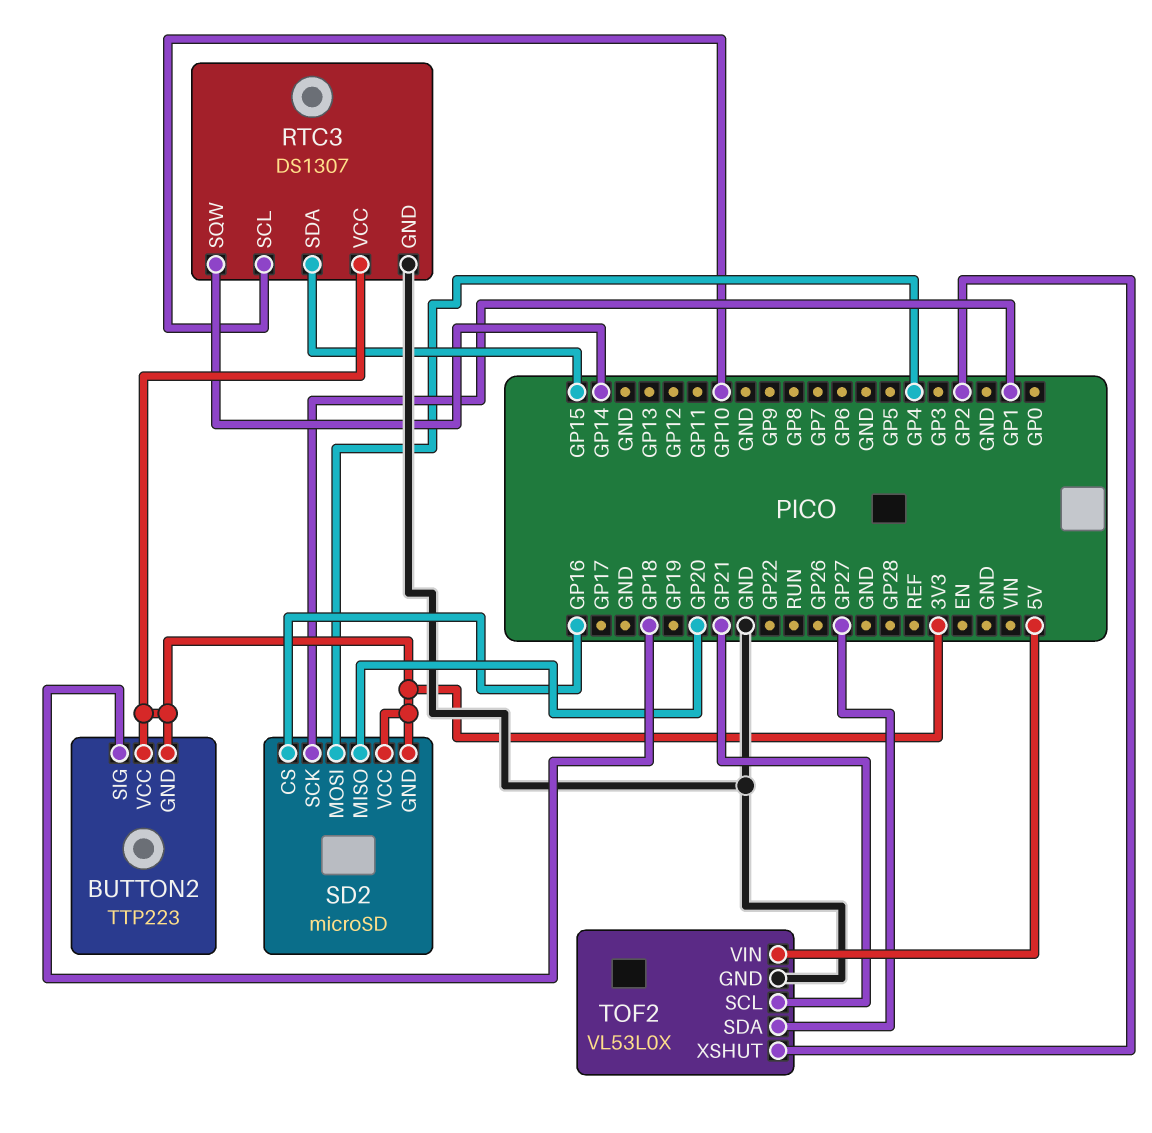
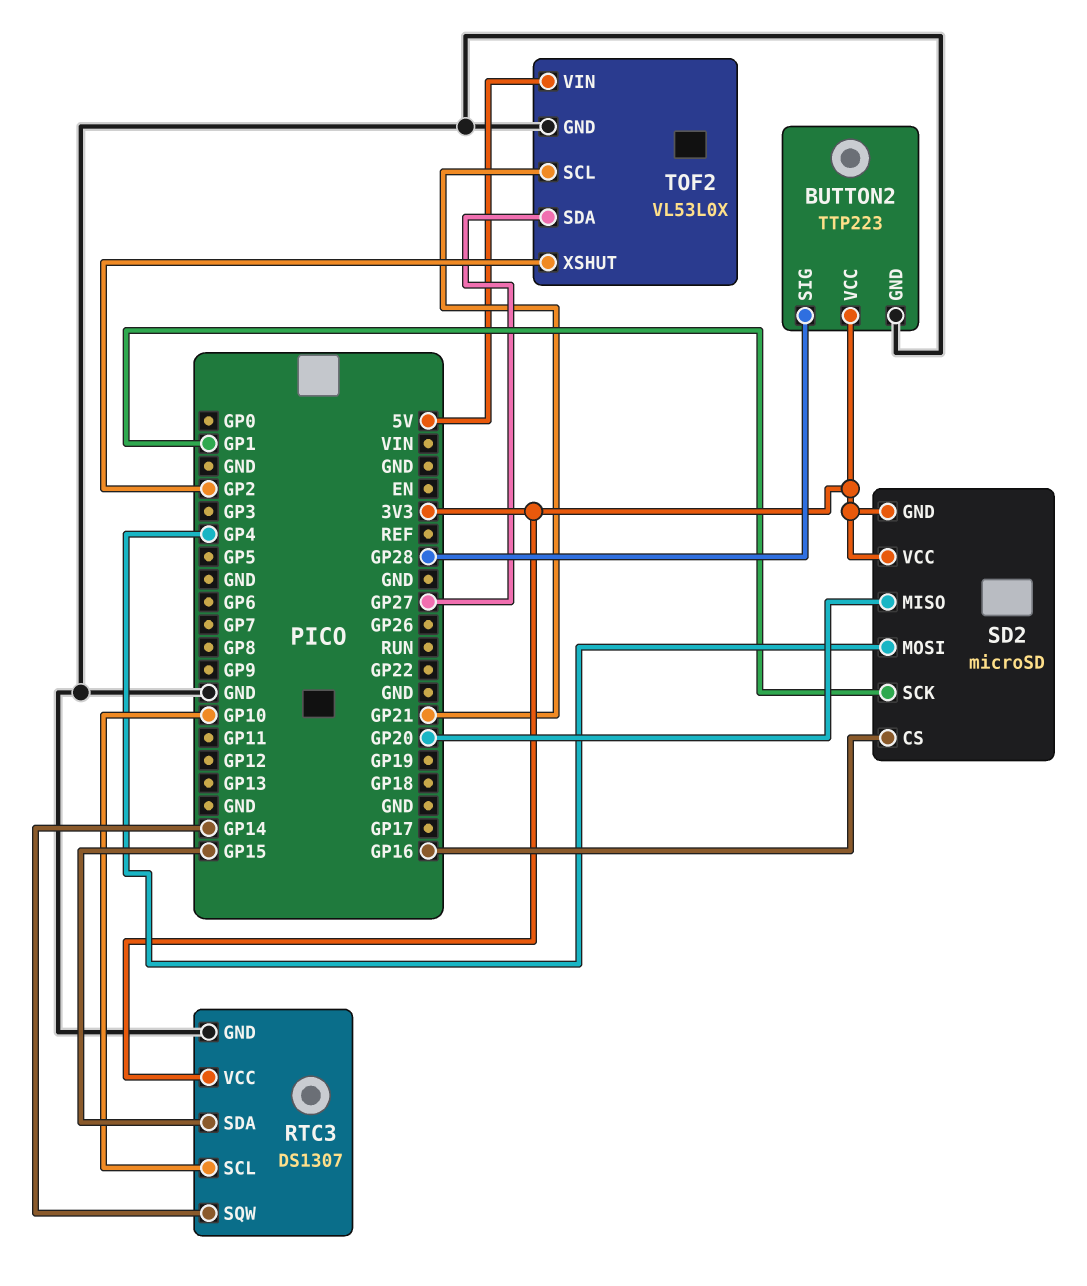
BUTTON2 pin GND: 3V3 -> GND
BUTTON2 pin SIG: GP18 -> GP28

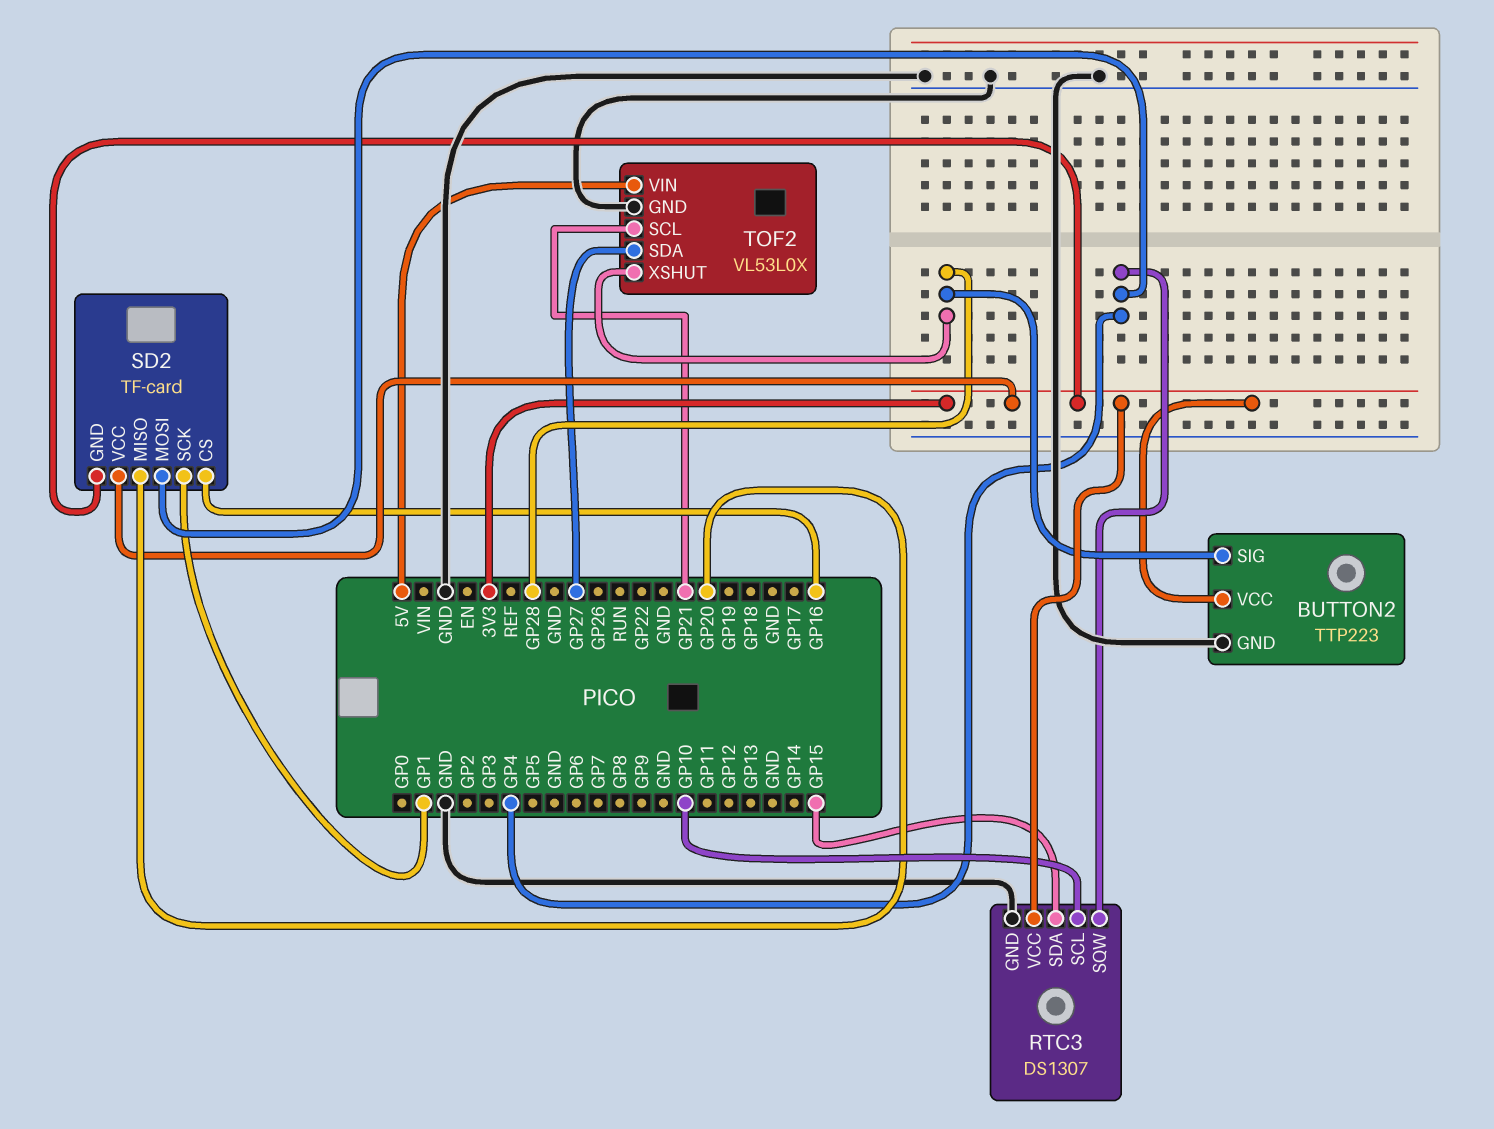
RTC3 pin SQW: GP14 -> GP4
SD2: microSD -> TF-card
TOF2 pin XSHUT: GP2 -> GP28

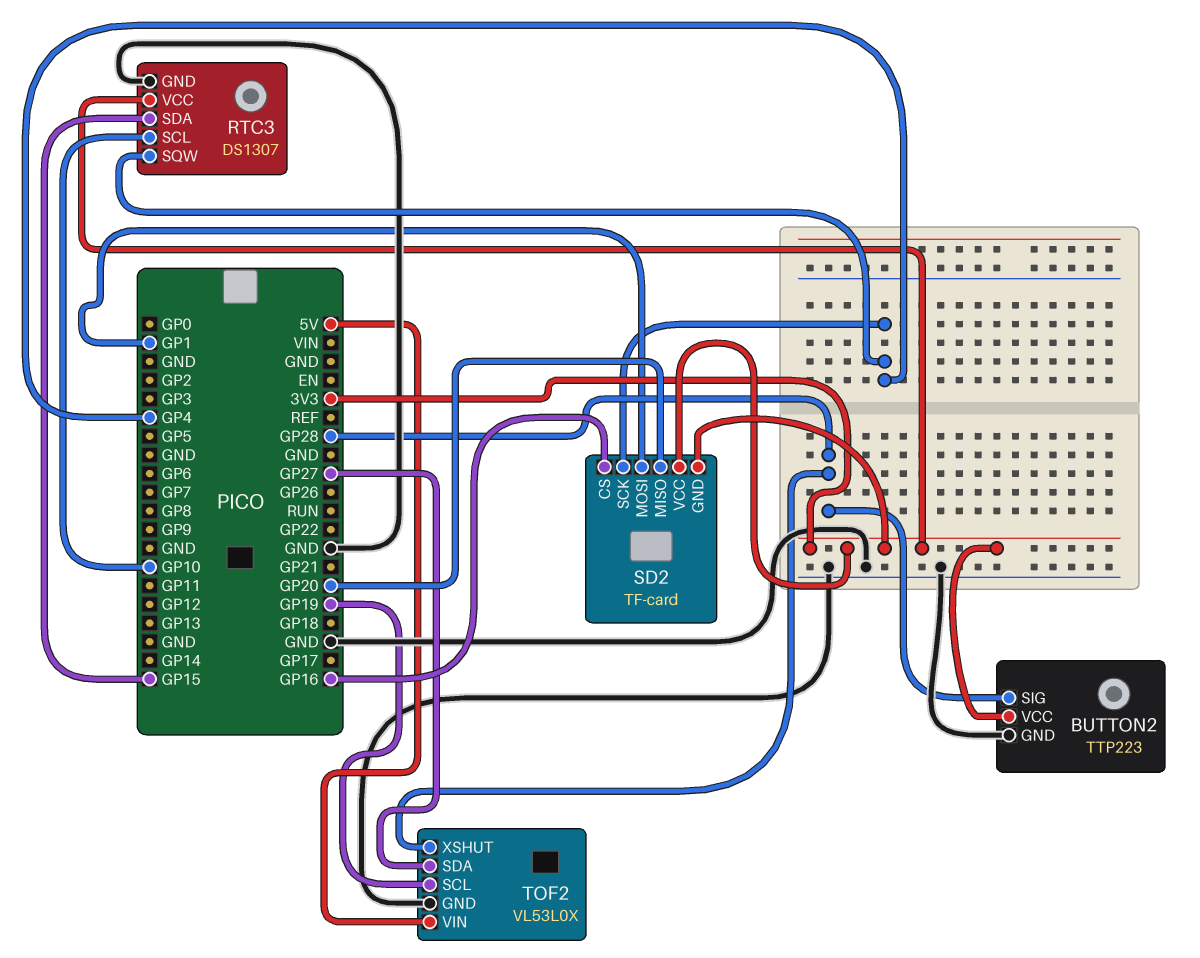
SD2 pin MOSI: GP4 -> GP1
SD2 pin SCK: GP1 -> GP4
TOF2 pin SCL: GP21 -> GP19

